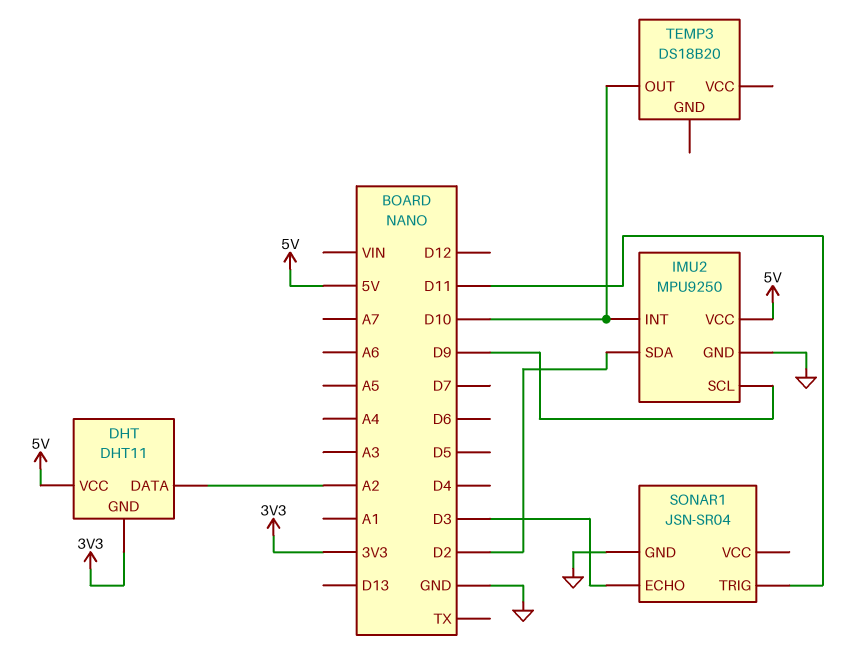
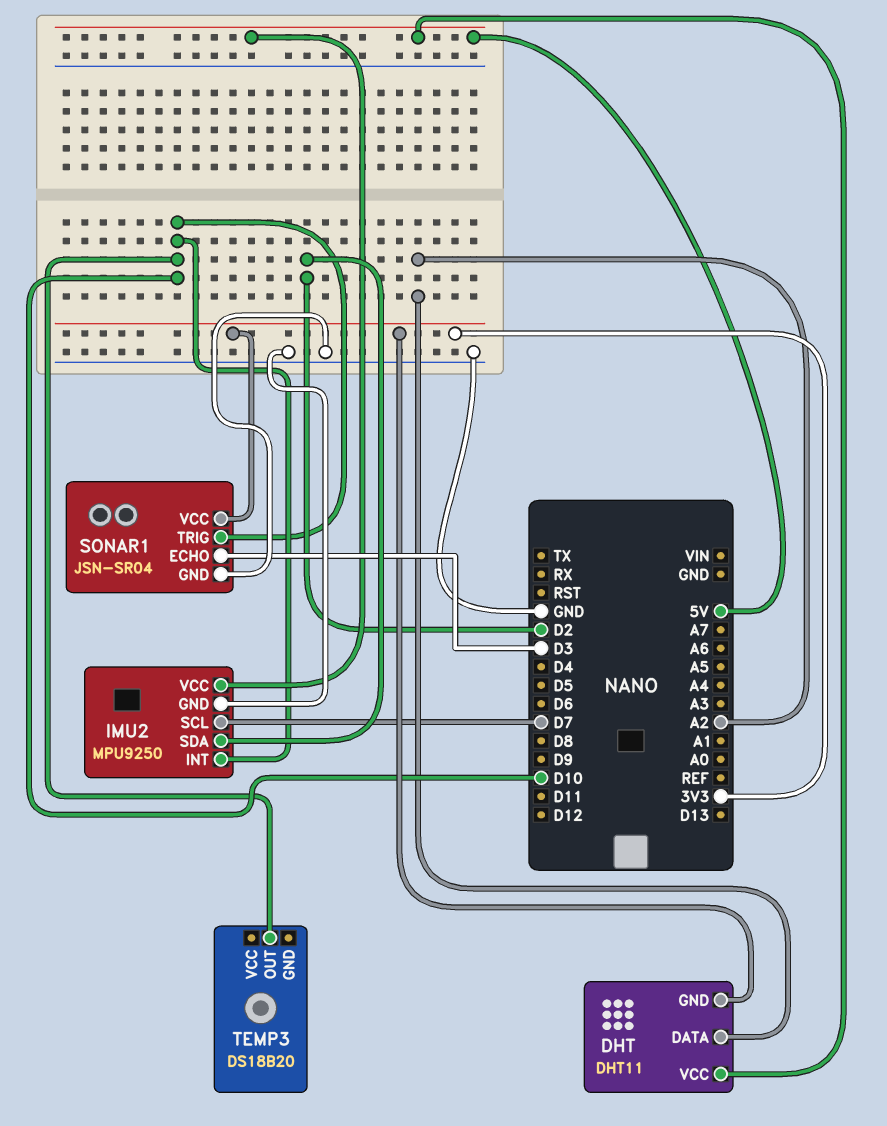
IMU2 pin SCL: D9 -> D7
SONAR1 pin TRIG: D11 -> D10
SONAR1 pin VCC: none -> 3V3

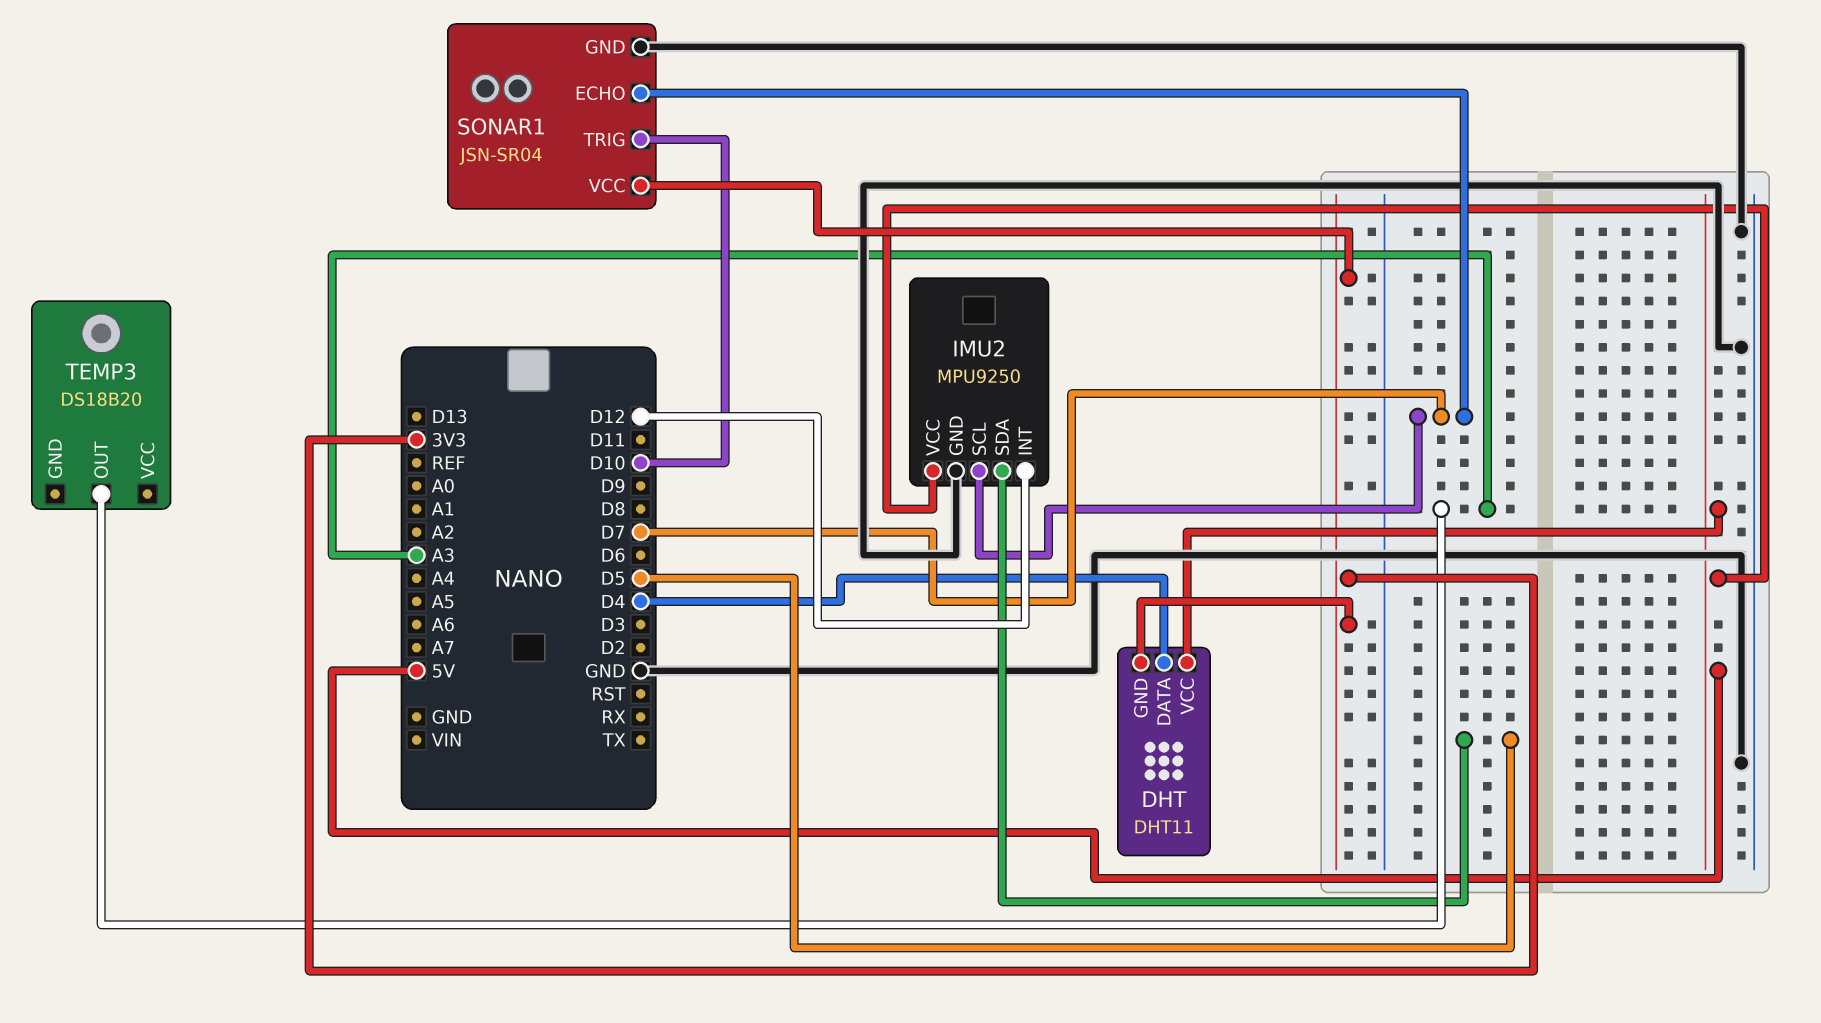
DHT pin DATA: A2 -> D4
IMU2 pin INT: D10 -> D12
IMU2 pin SDA: D2 -> D5
SONAR1 pin ECHO: D3 -> D7
TEMP3 pin OUT: D10 -> A3

